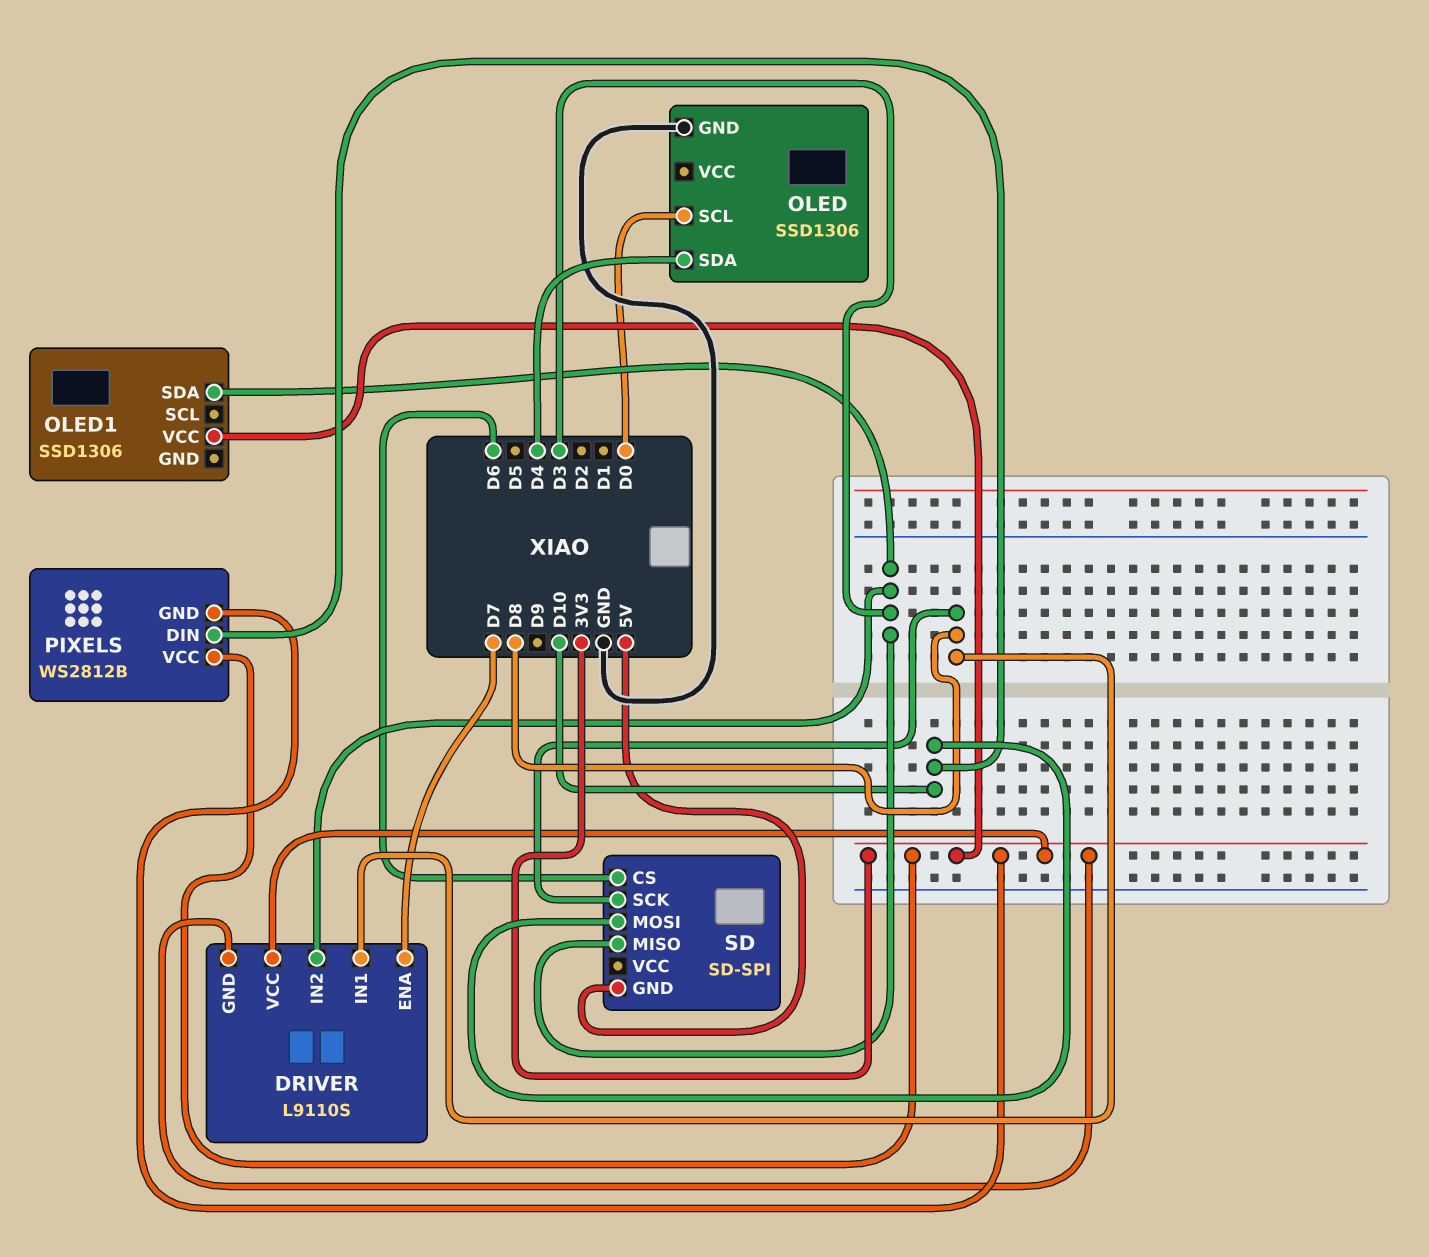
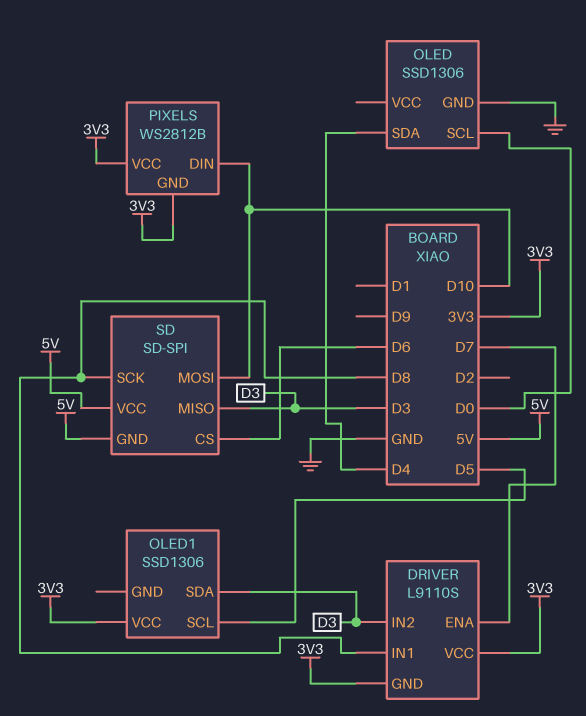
OLED1 pin SCL: none -> D5
SD pin VCC: none -> 5V

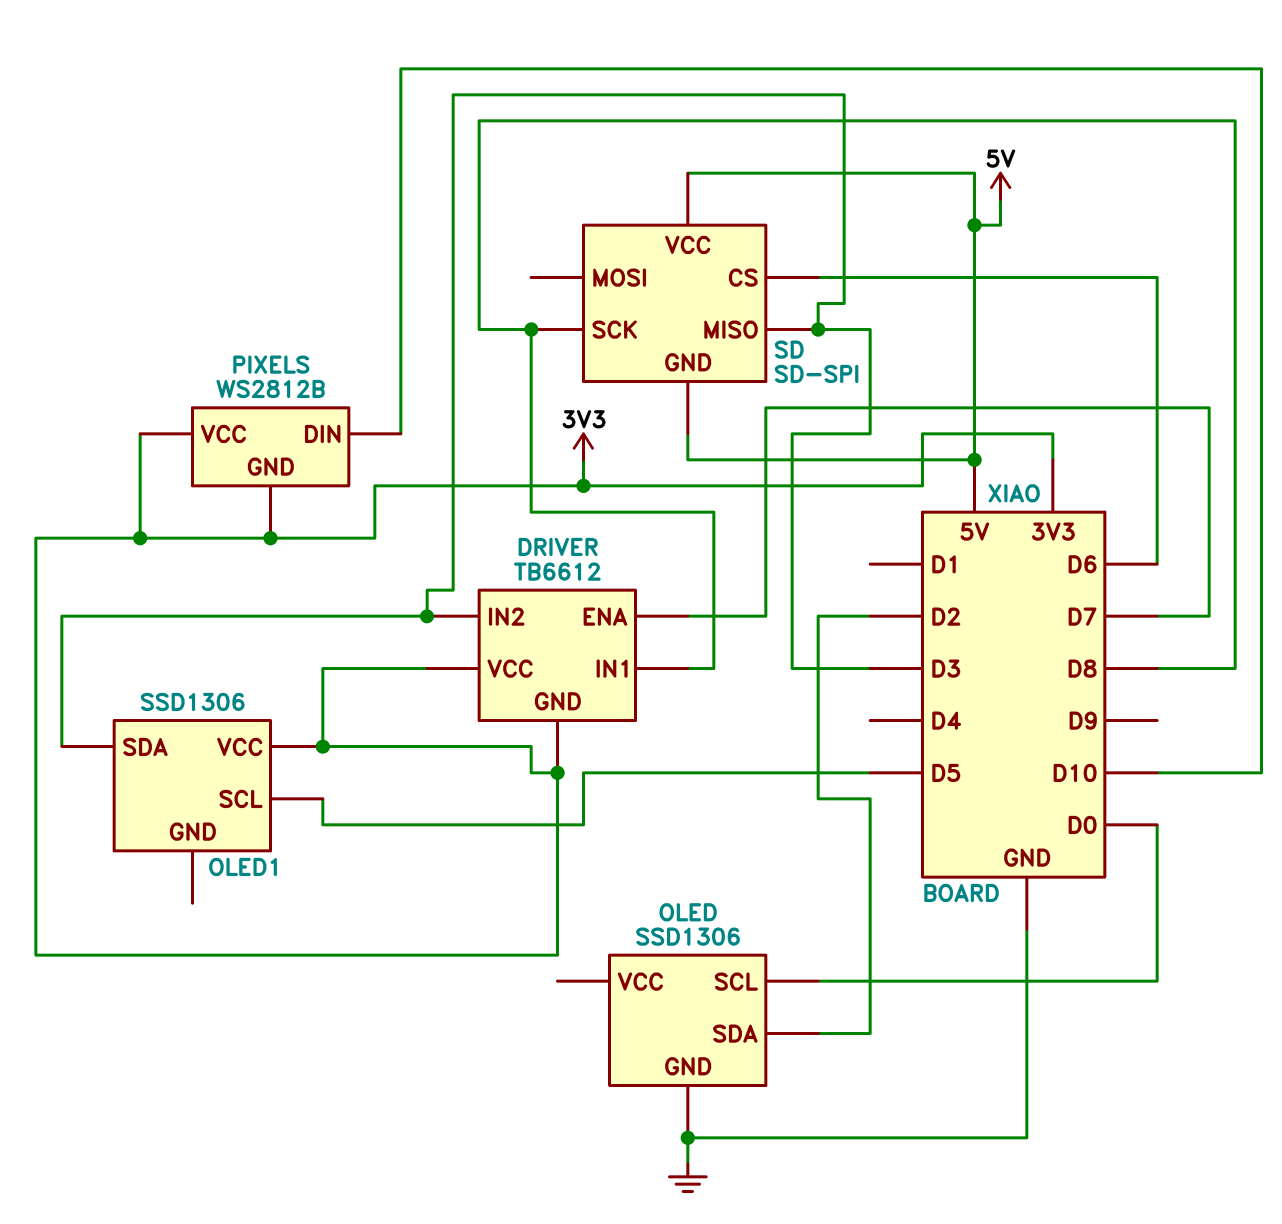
DRIVER: L9110S -> TB6612
OLED pin SDA: D4 -> D2
SD pin MOSI: D10 -> none

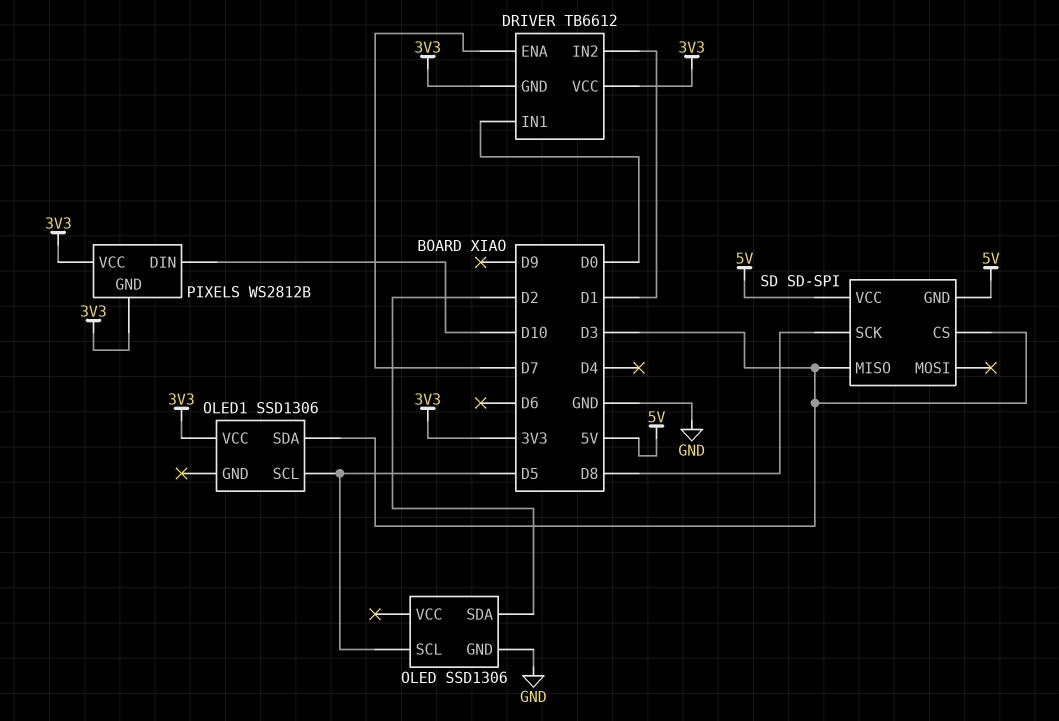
DRIVER pin IN1: D8 -> D0
DRIVER pin IN2: D3 -> D1
OLED pin SCL: D0 -> D5
SD pin CS: D6 -> D3

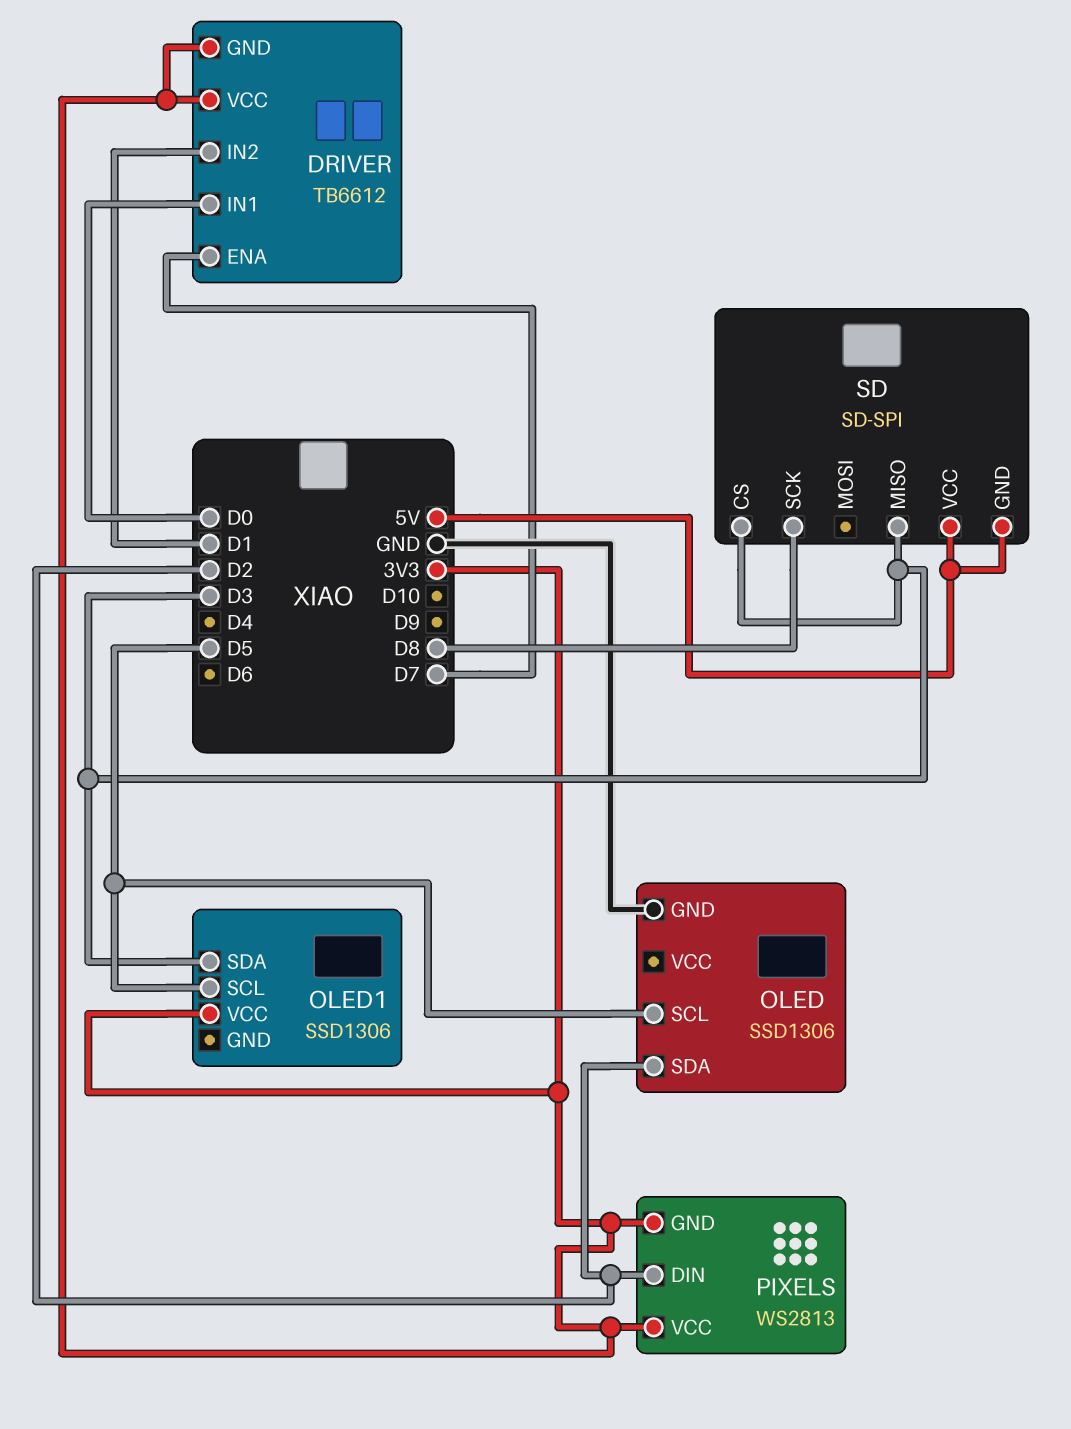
PIXELS: WS2812B -> WS2813
PIXELS pin DIN: D10 -> D2

